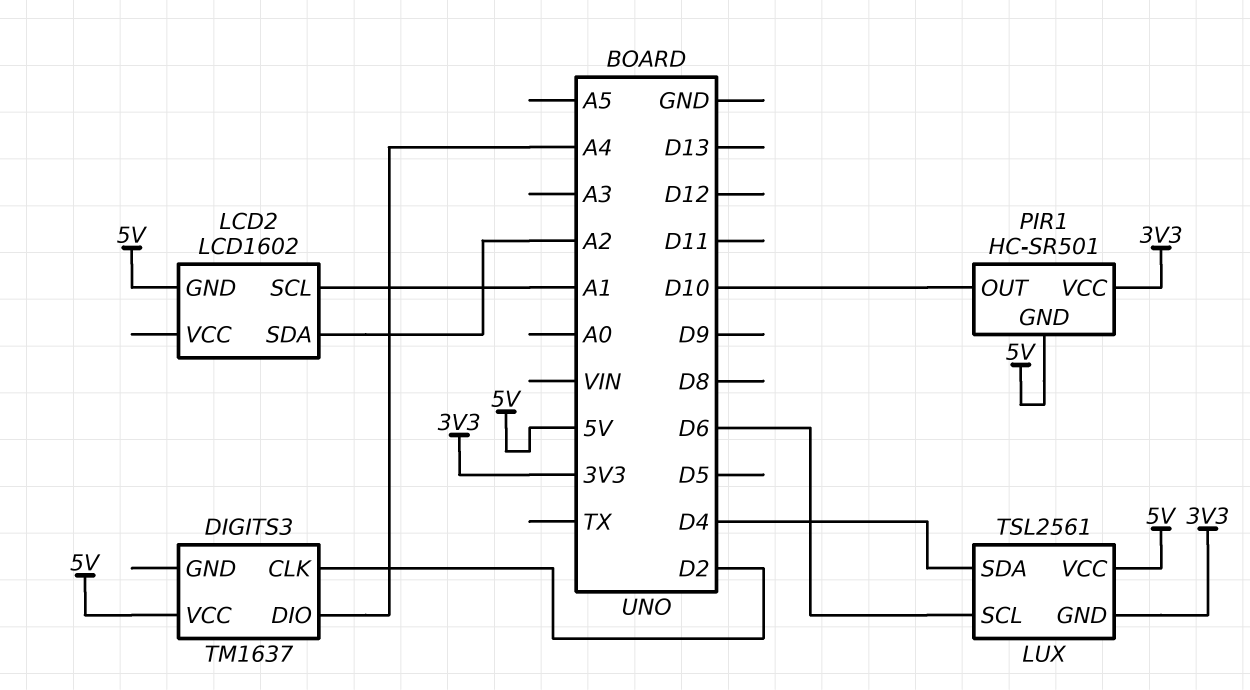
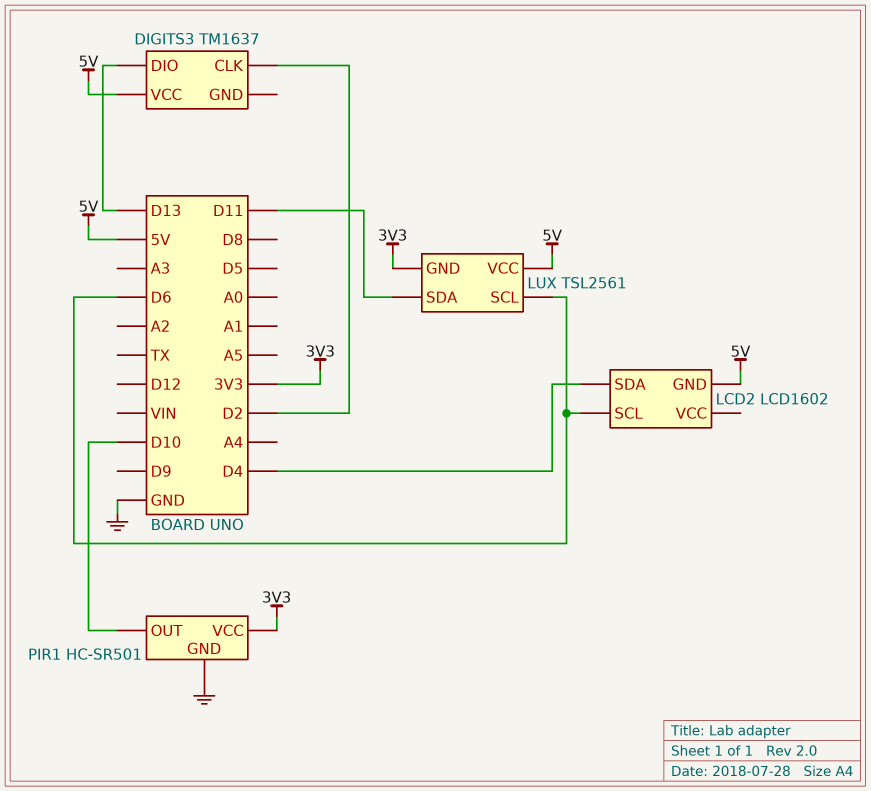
DIGITS3 pin DIO: A4 -> D13
LCD2 pin SCL: A1 -> D6
LCD2 pin SDA: A2 -> D4
LUX pin SDA: D4 -> D11
PIR1 pin GND: 5V -> GND

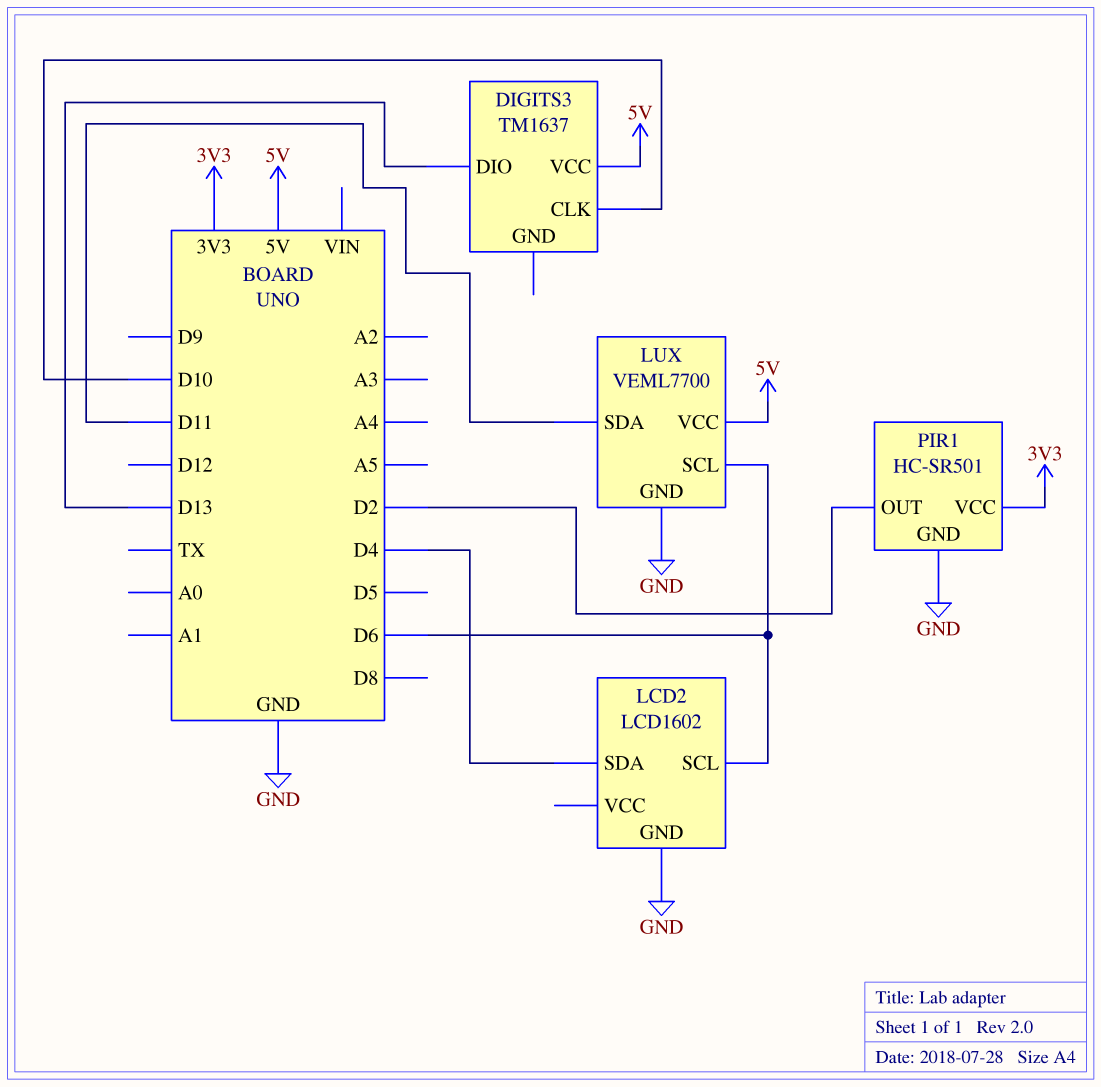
DIGITS3 pin CLK: D2 -> D10
LCD2 pin GND: 5V -> GND
LUX: TSL2561 -> VEML7700
LUX pin GND: 3V3 -> GND
PIR1 pin OUT: D10 -> D2

